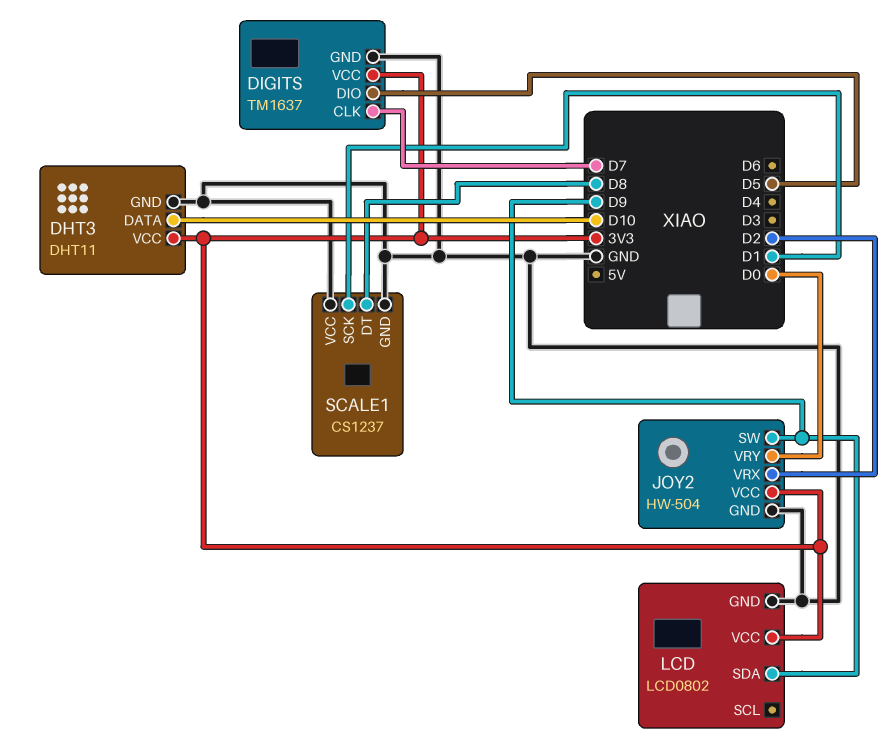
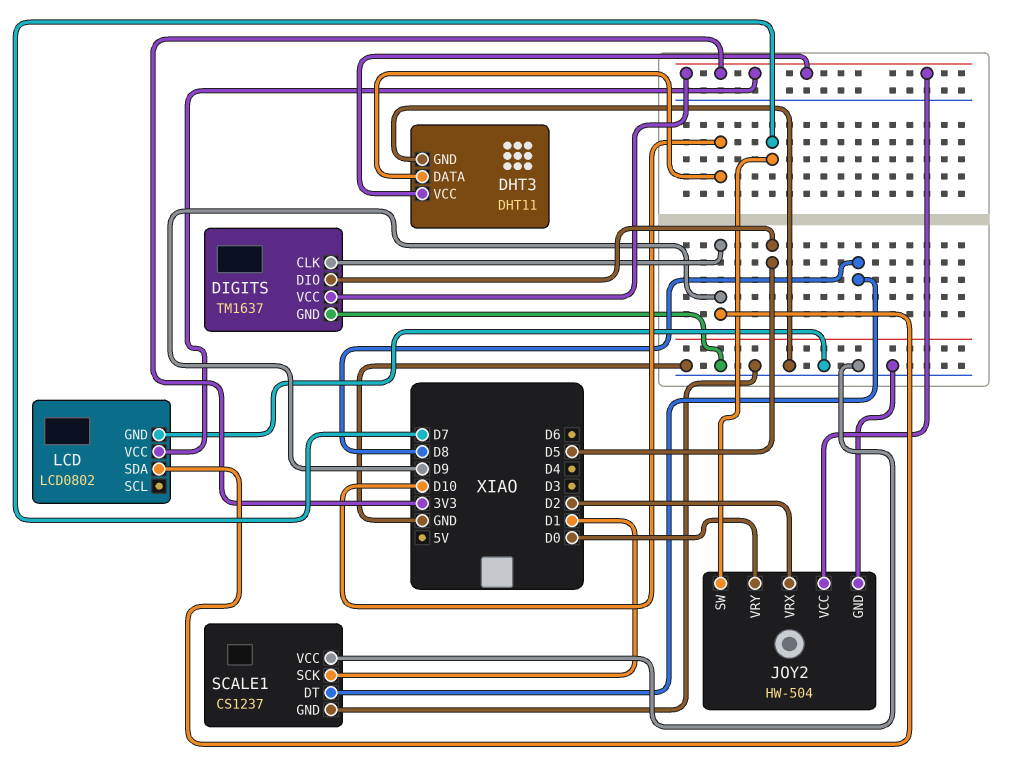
DIGITS pin CLK: D7 -> D9
JOY2 pin SW: D9 -> D7

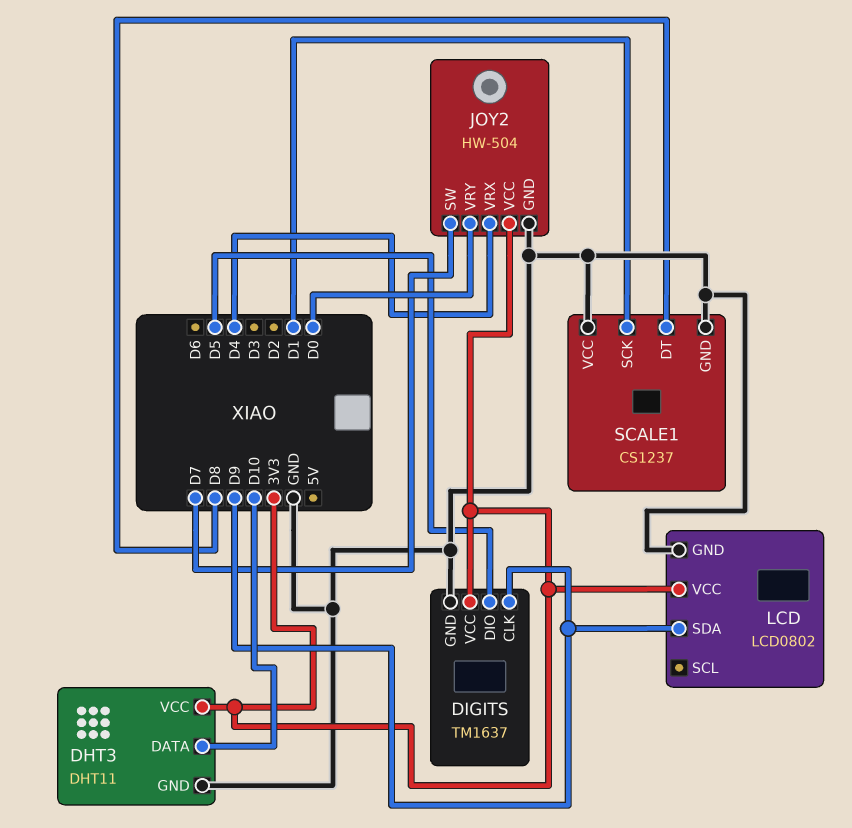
JOY2 pin VRX: D2 -> D4

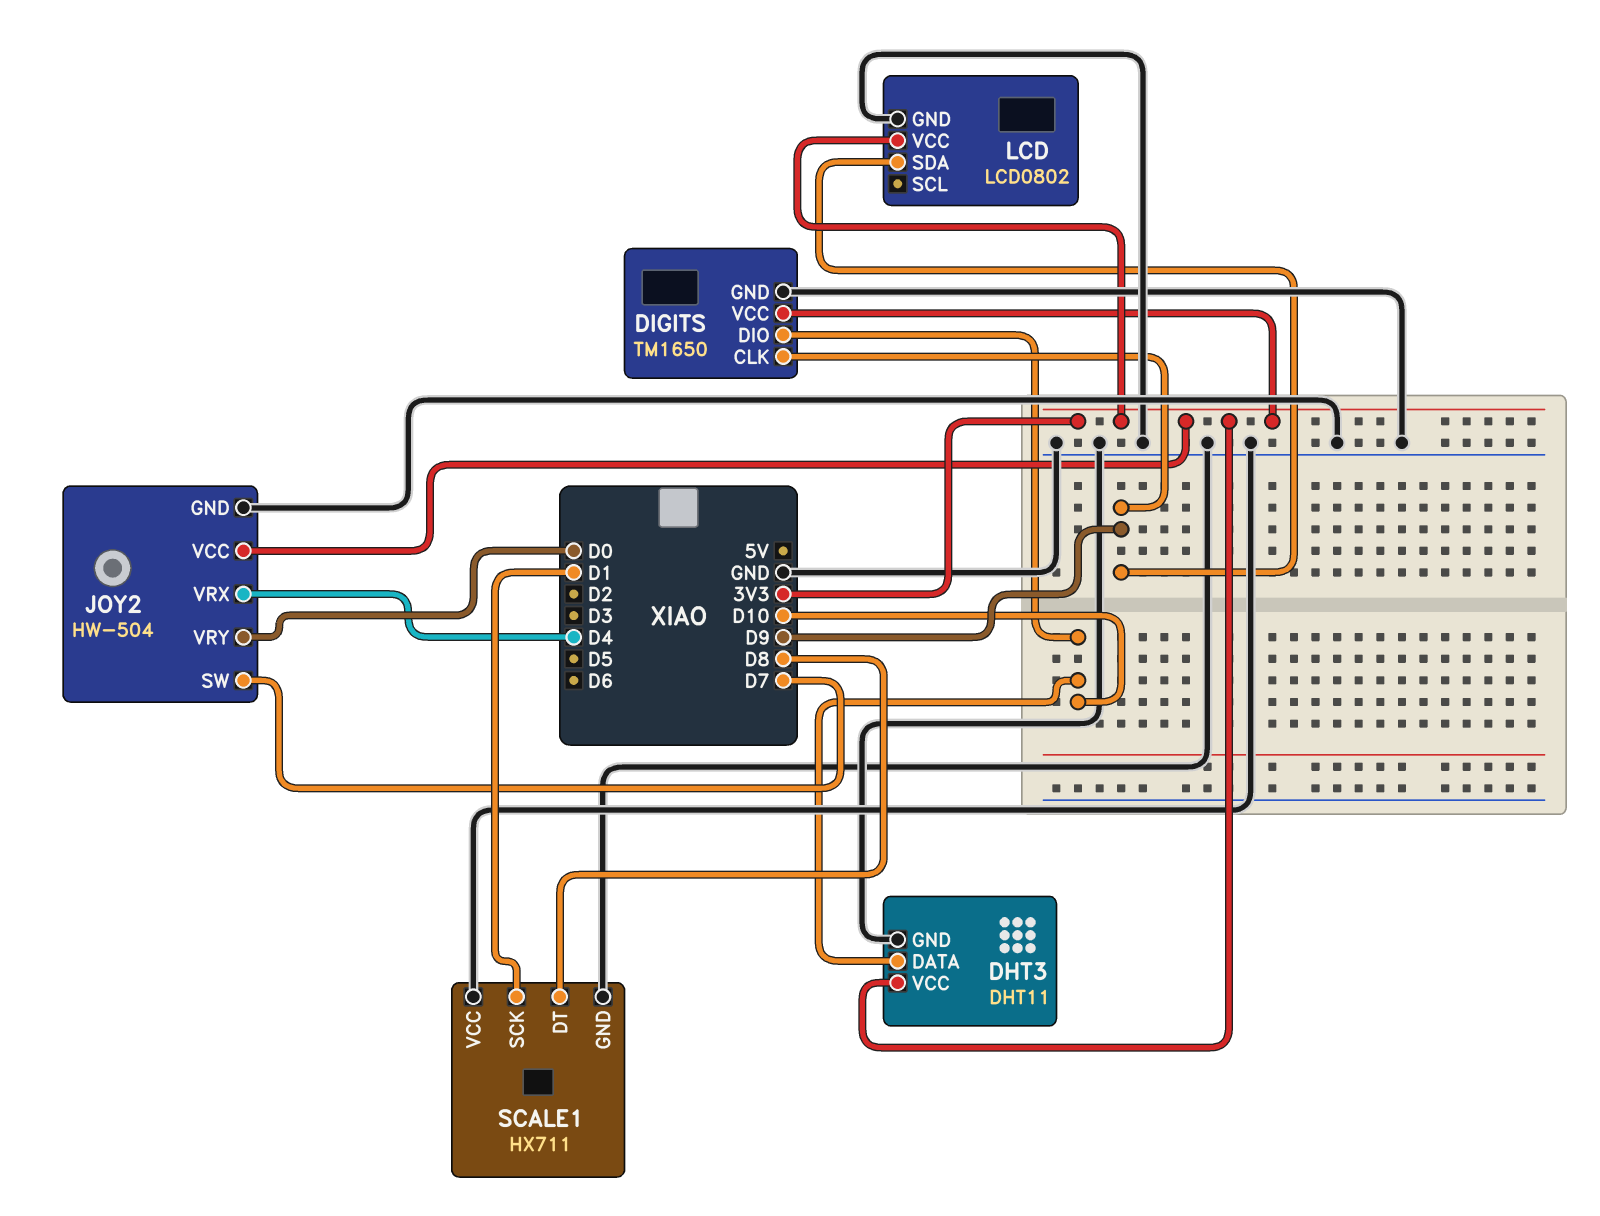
DIGITS: TM1637 -> TM1650
DIGITS pin DIO: D5 -> D10
SCALE1: CS1237 -> HX711

